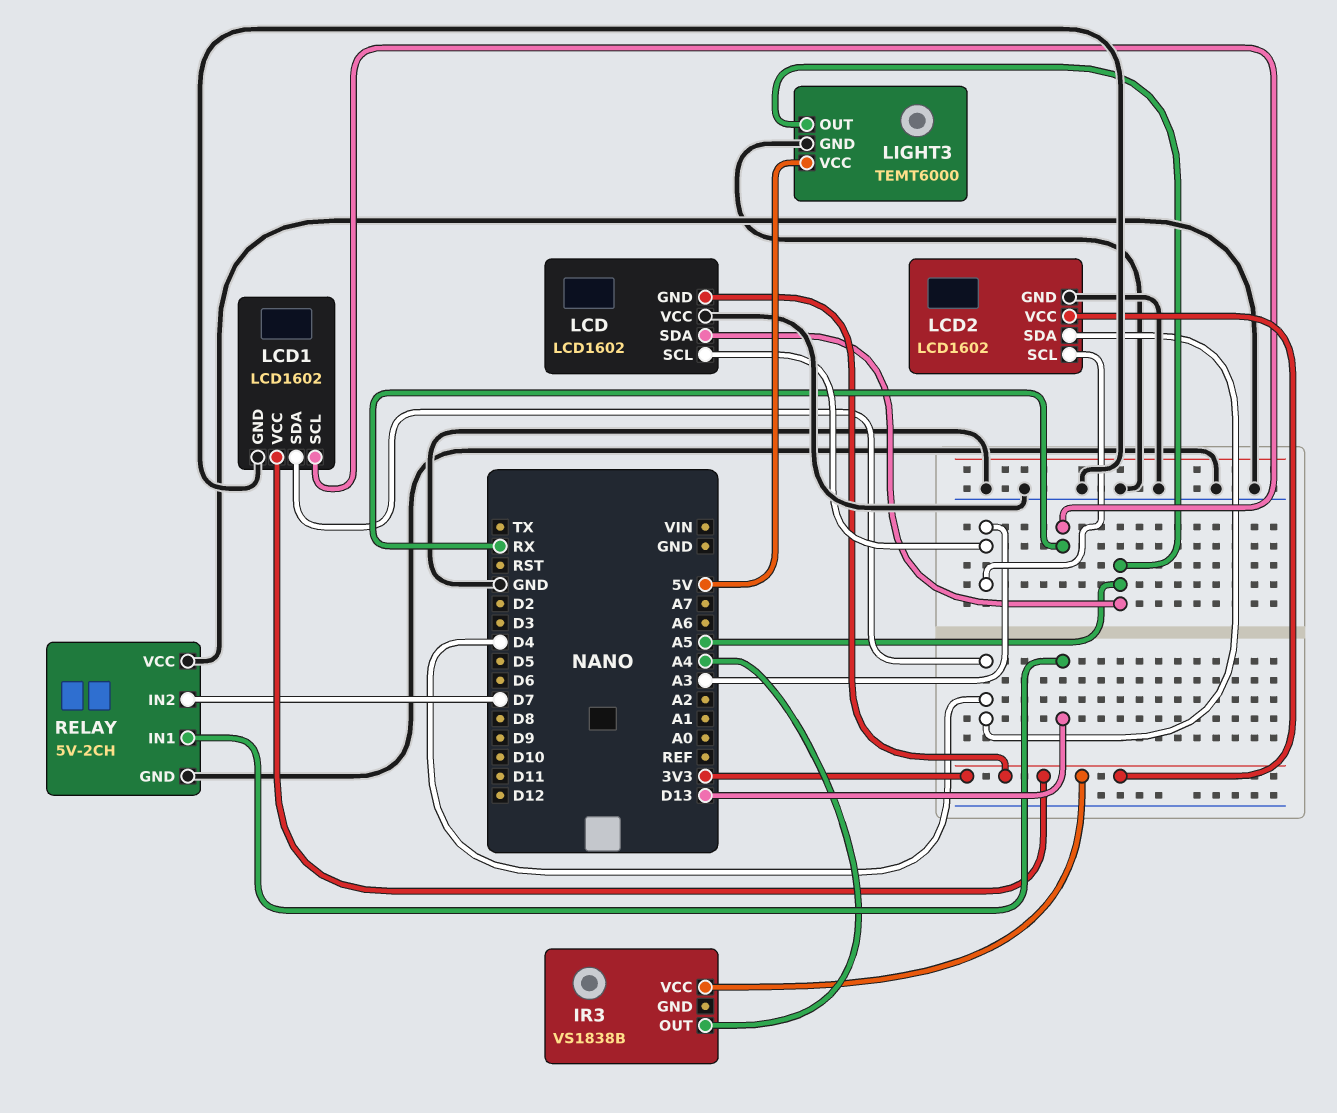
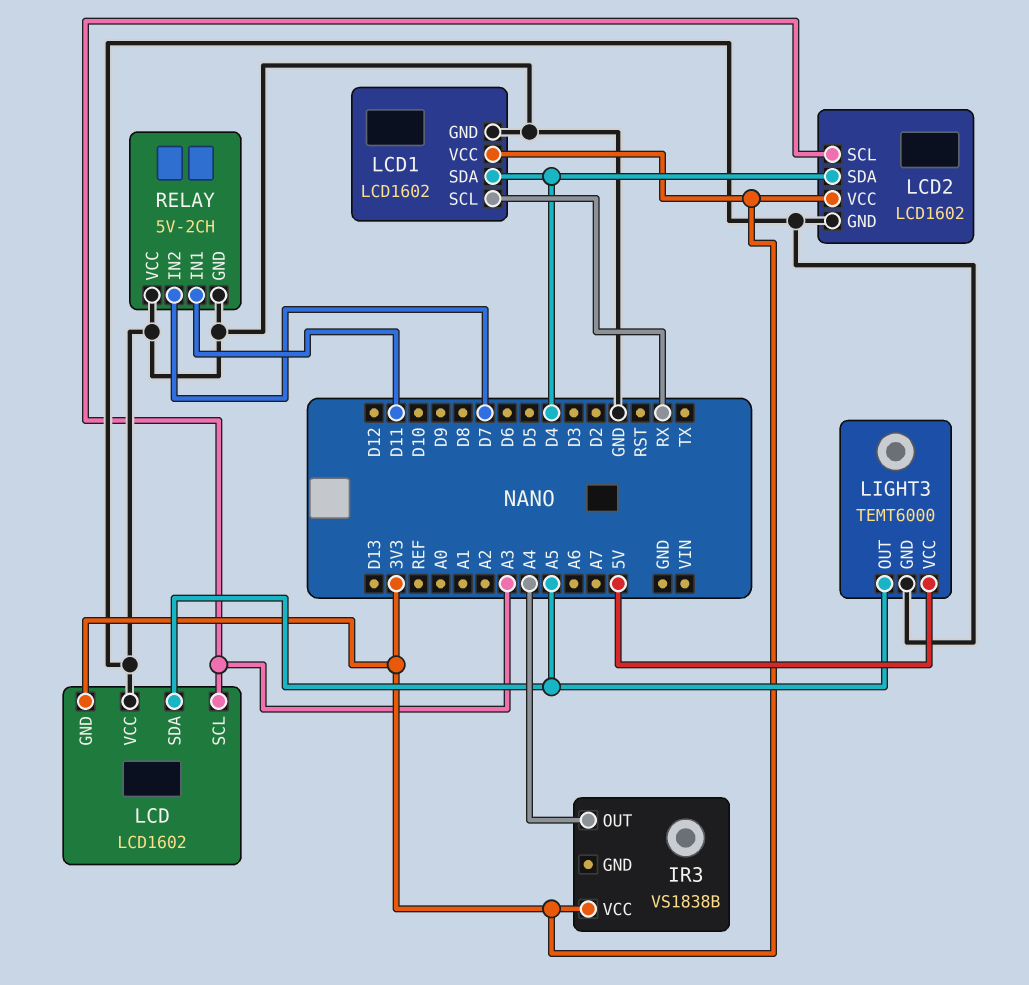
RELAY pin IN1: D13 -> D11

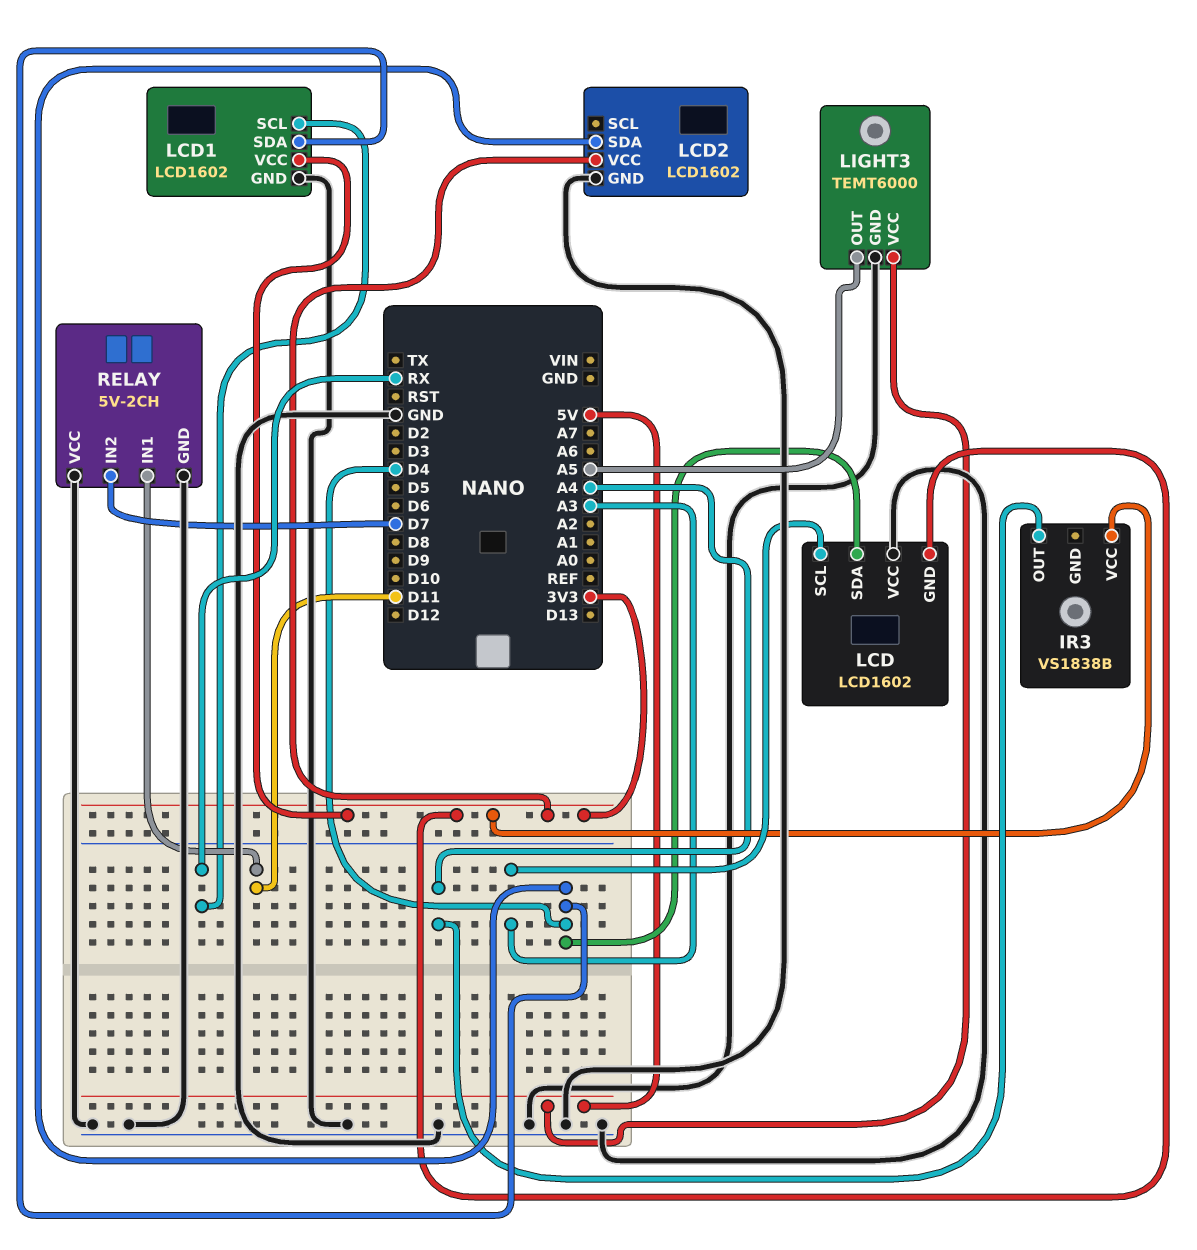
LCD pin SDA: A5 -> D4
LCD2 pin SCL: A3 -> none

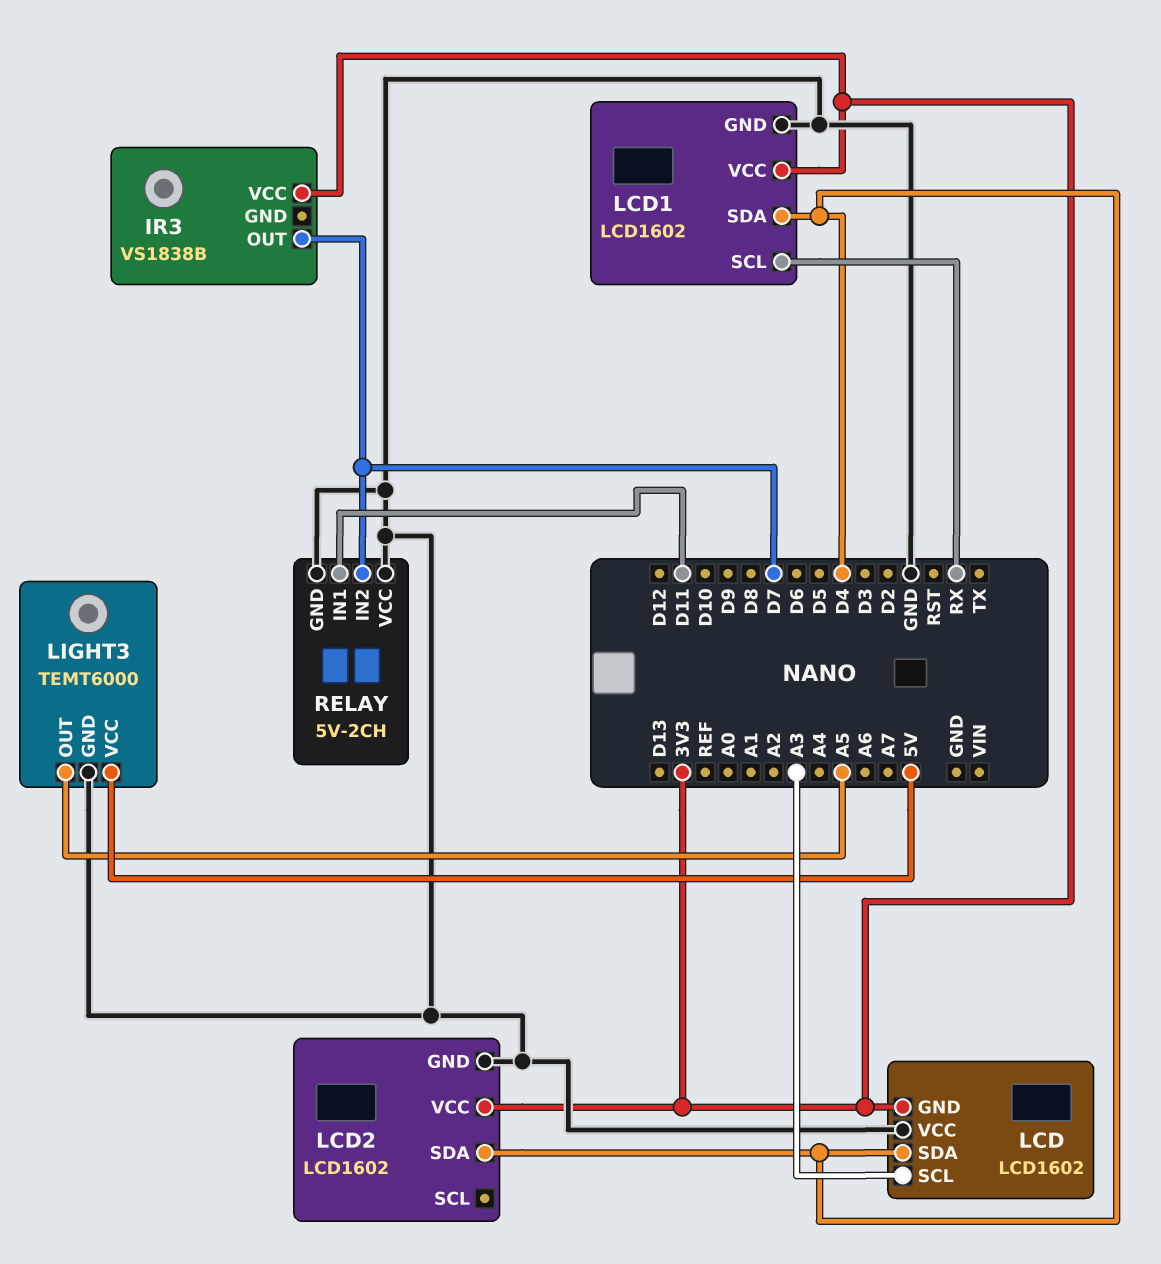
IR3 pin OUT: A4 -> D7

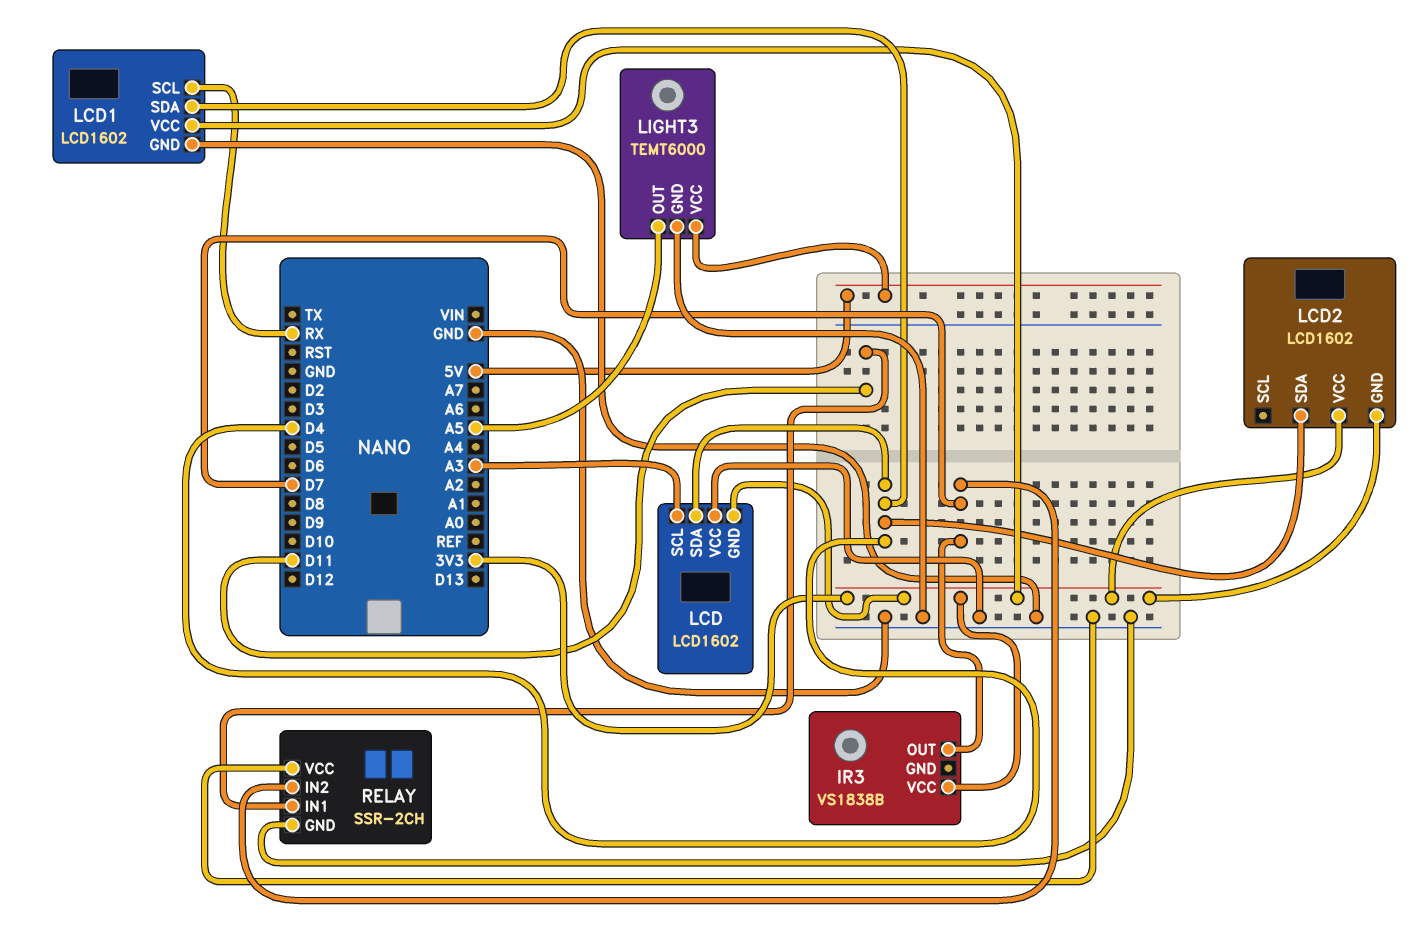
LCD2 pin GND: GND -> 3V3
RELAY: 5V-2CH -> SSR-2CH

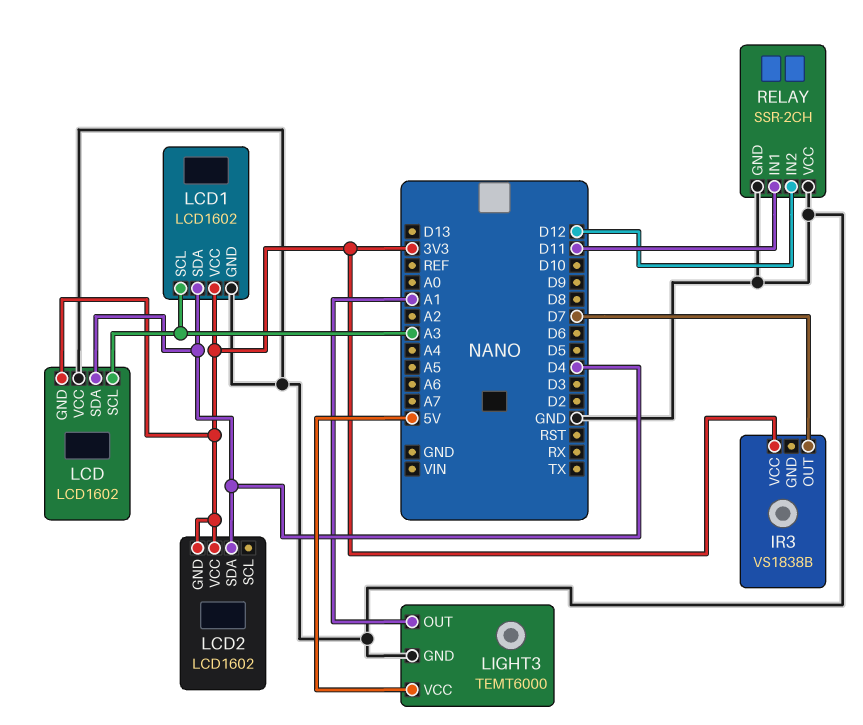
LCD1 pin SCL: RX -> A3
LIGHT3 pin OUT: A5 -> A1
RELAY pin IN2: D7 -> D12

